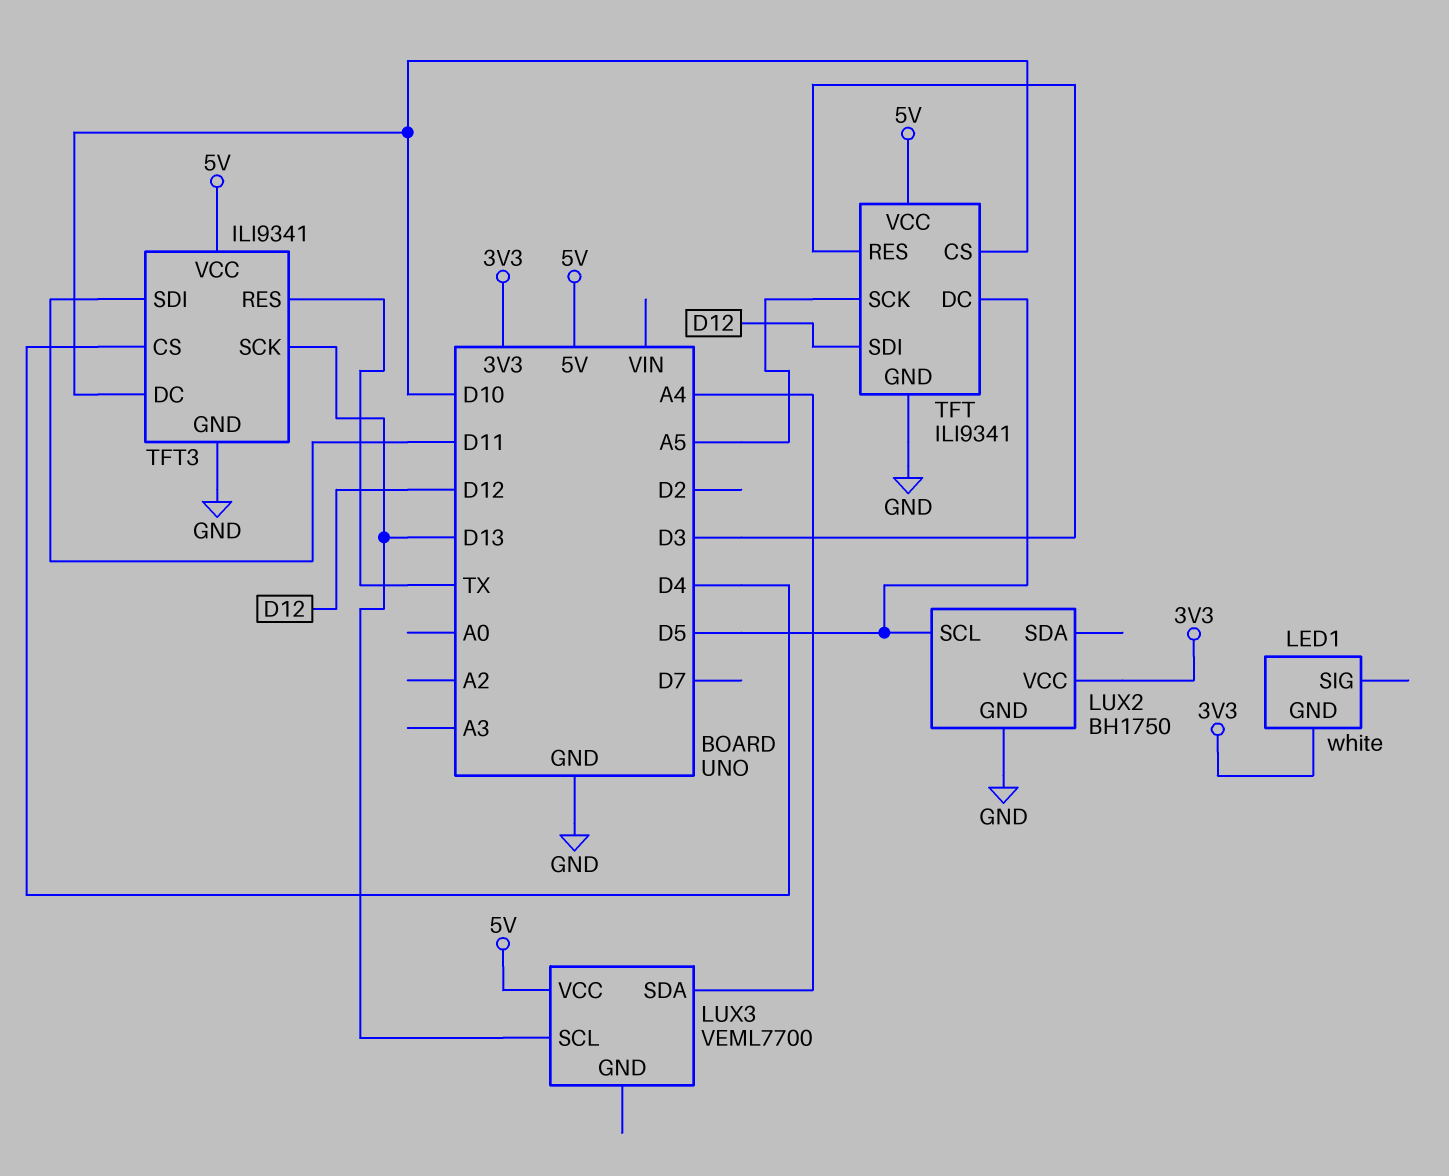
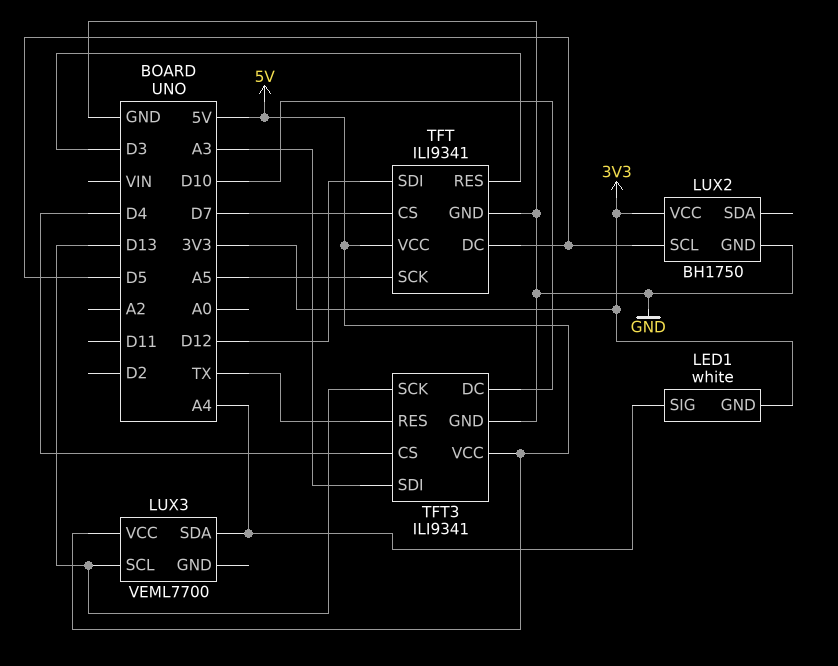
LED1 pin SIG: none -> A4
TFT pin CS: D10 -> D7
TFT3 pin SDI: D11 -> A3

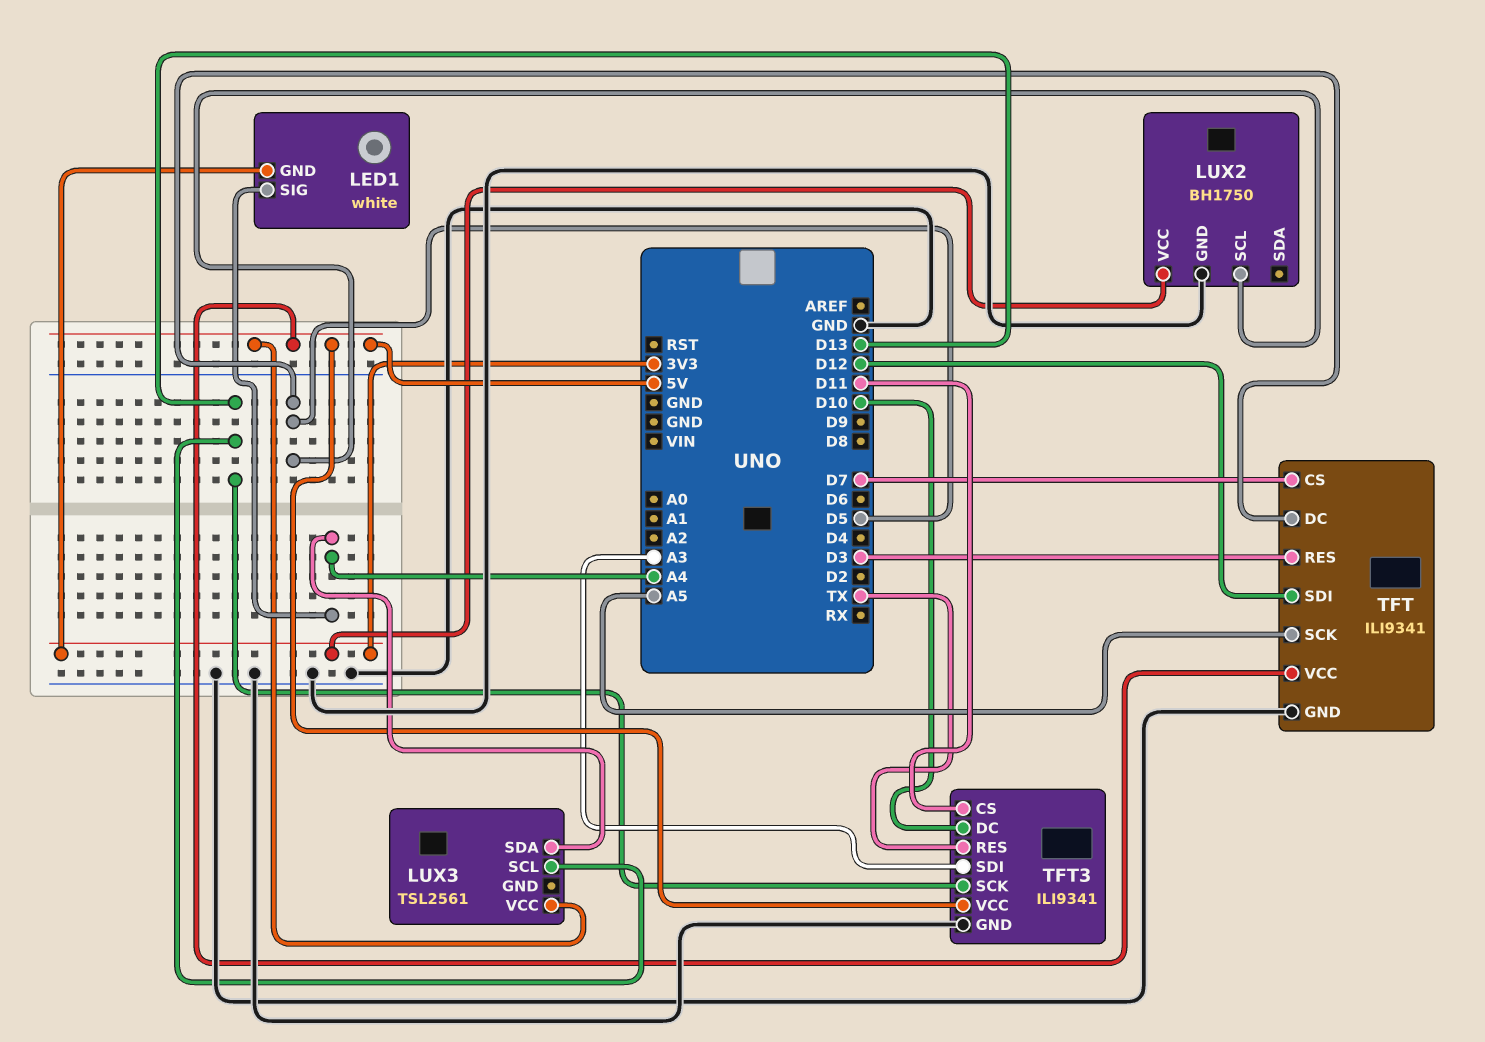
LUX3: VEML7700 -> TSL2561
TFT3 pin CS: D4 -> D11

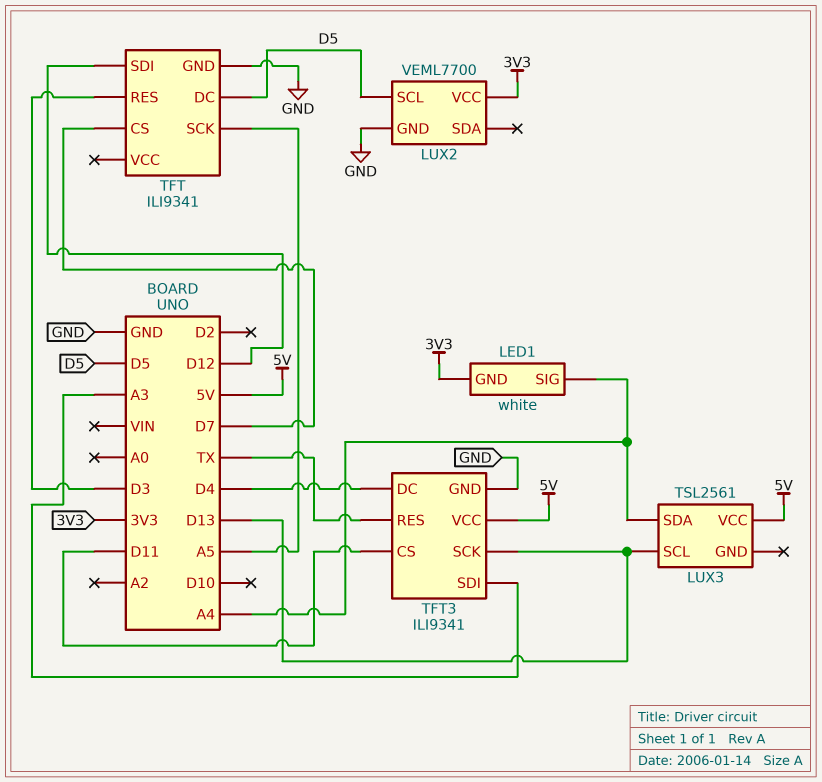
LUX2: BH1750 -> VEML7700
TFT pin VCC: 5V -> none
TFT3 pin DC: D10 -> D4

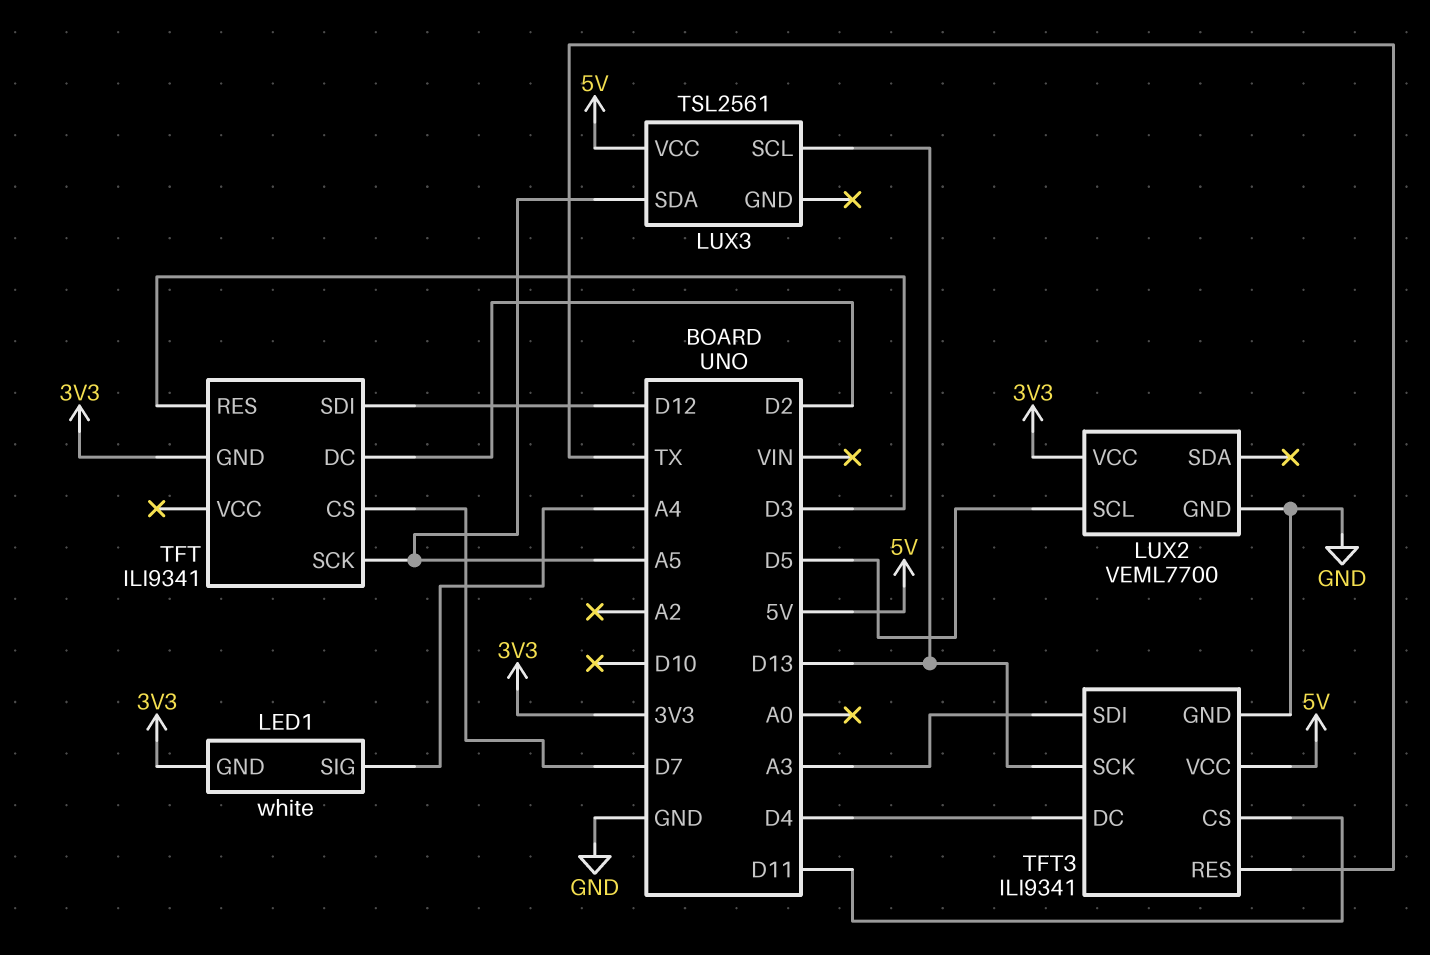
LUX3 pin SDA: A4 -> A5
TFT pin DC: D5 -> D2
TFT pin GND: GND -> 3V3

